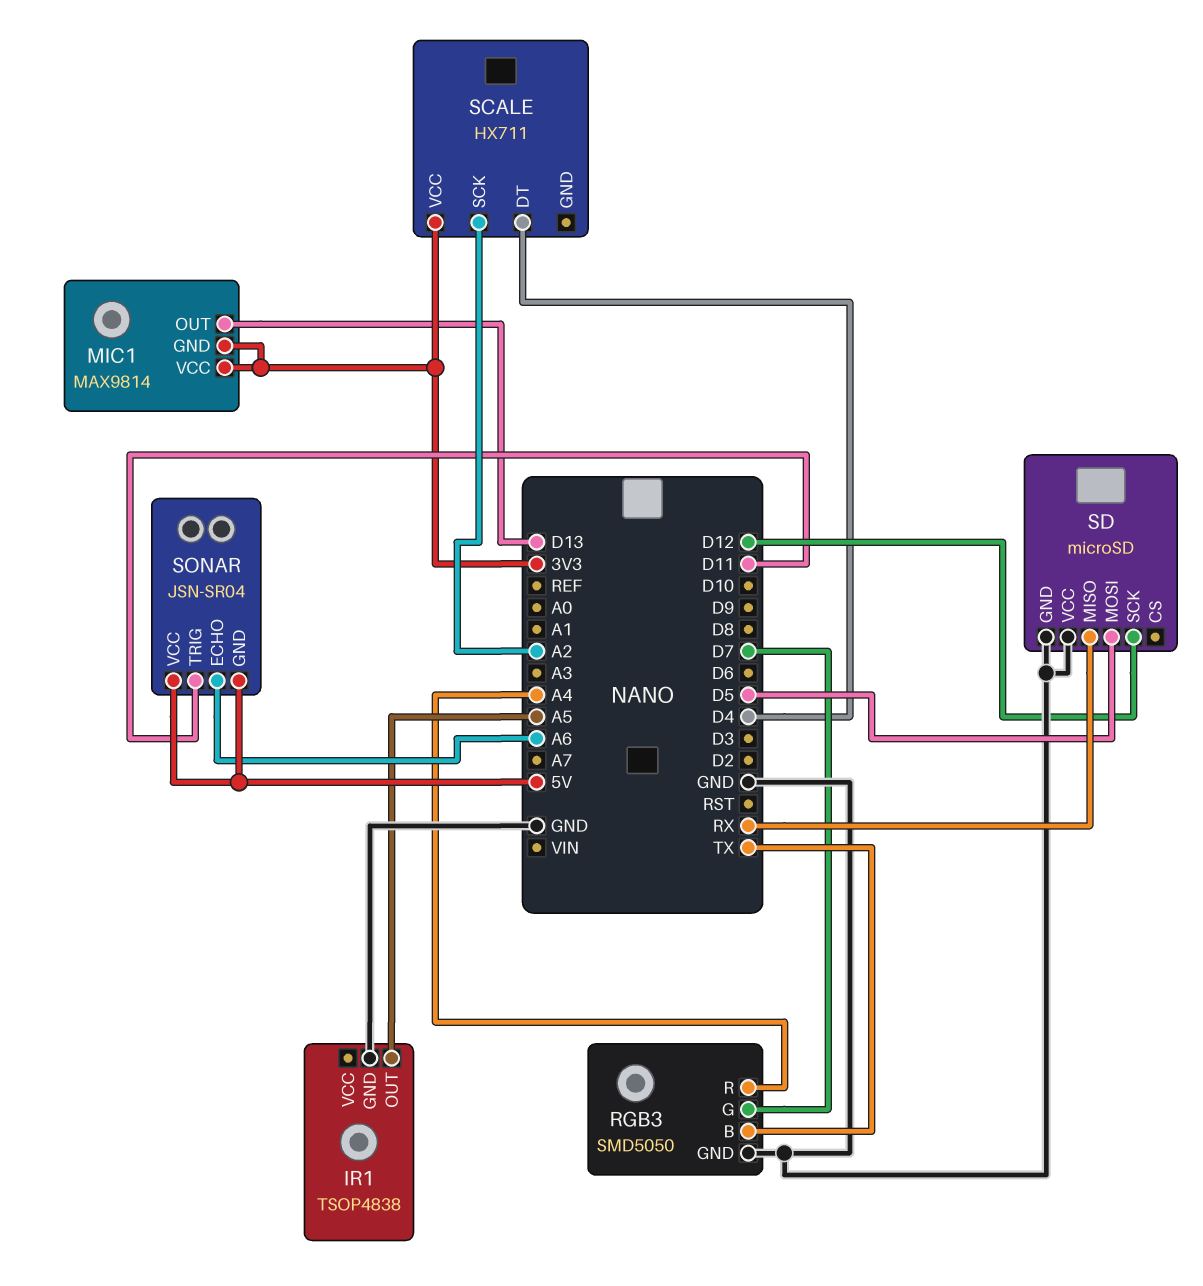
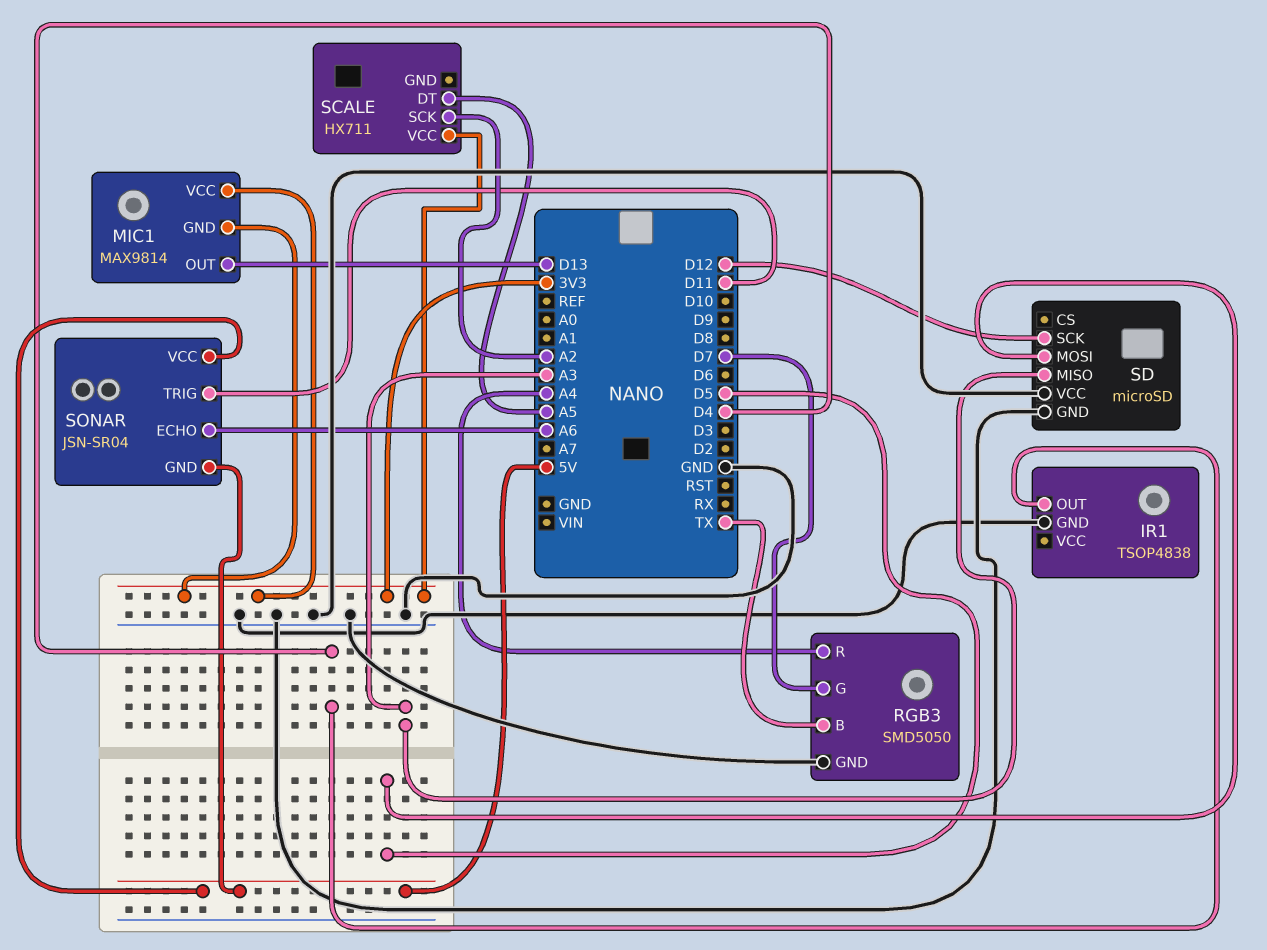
IR1 pin OUT: A5 -> D4
SCALE pin DT: D4 -> A5
SD pin MISO: RX -> A3

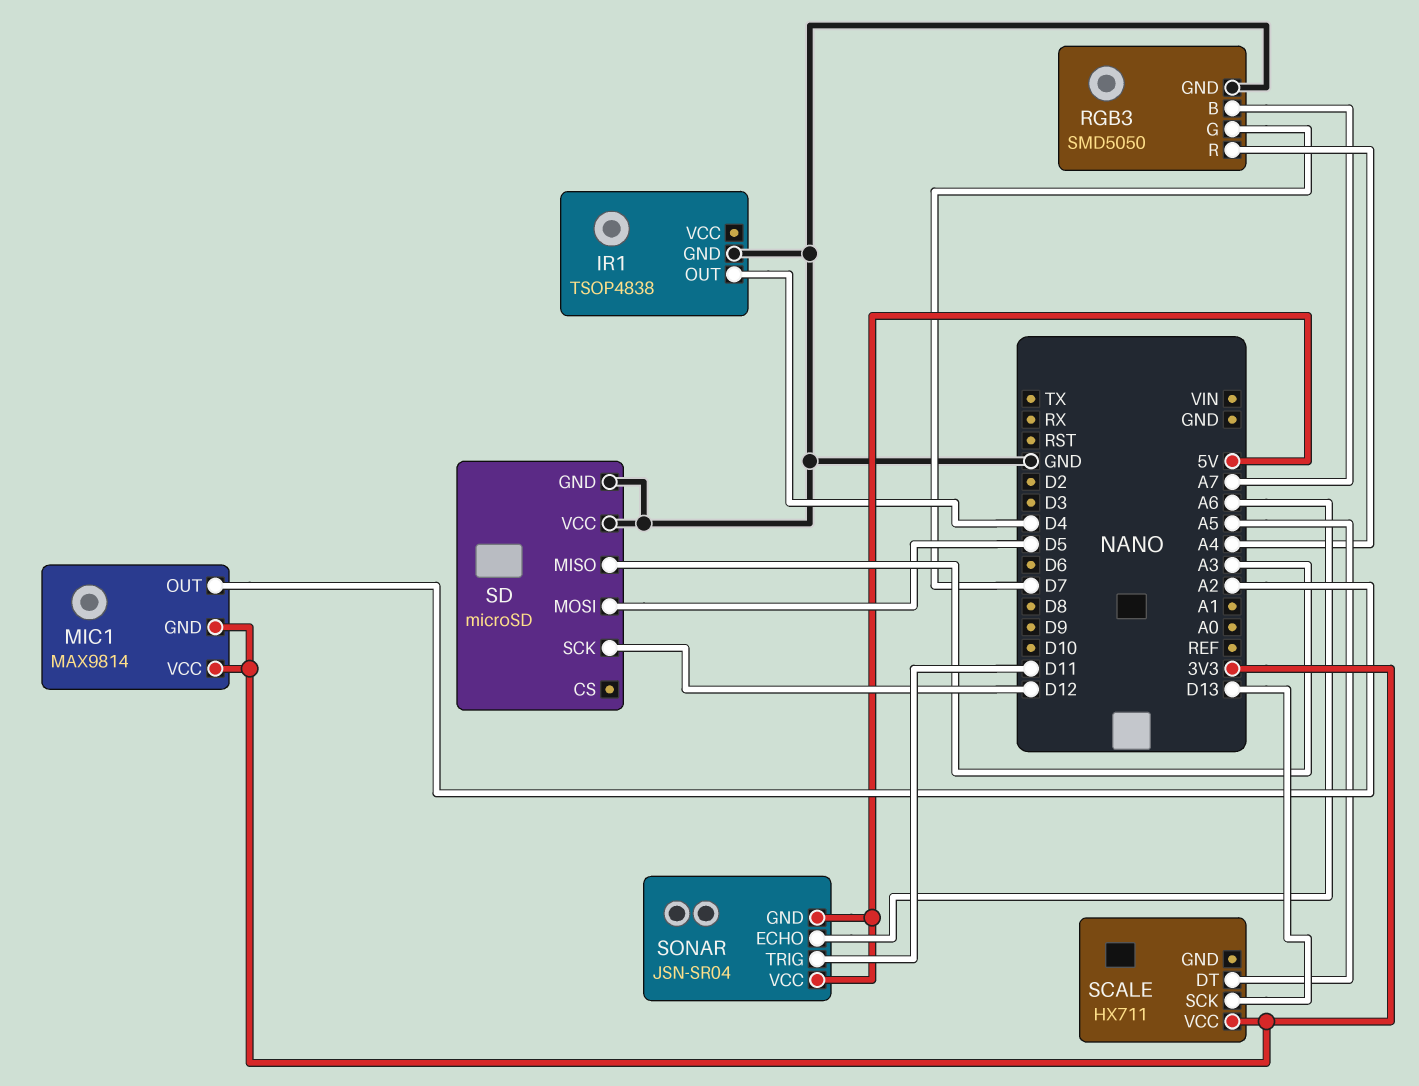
MIC1 pin OUT: D13 -> A2
RGB3 pin B: TX -> A7
SCALE pin SCK: A2 -> D13

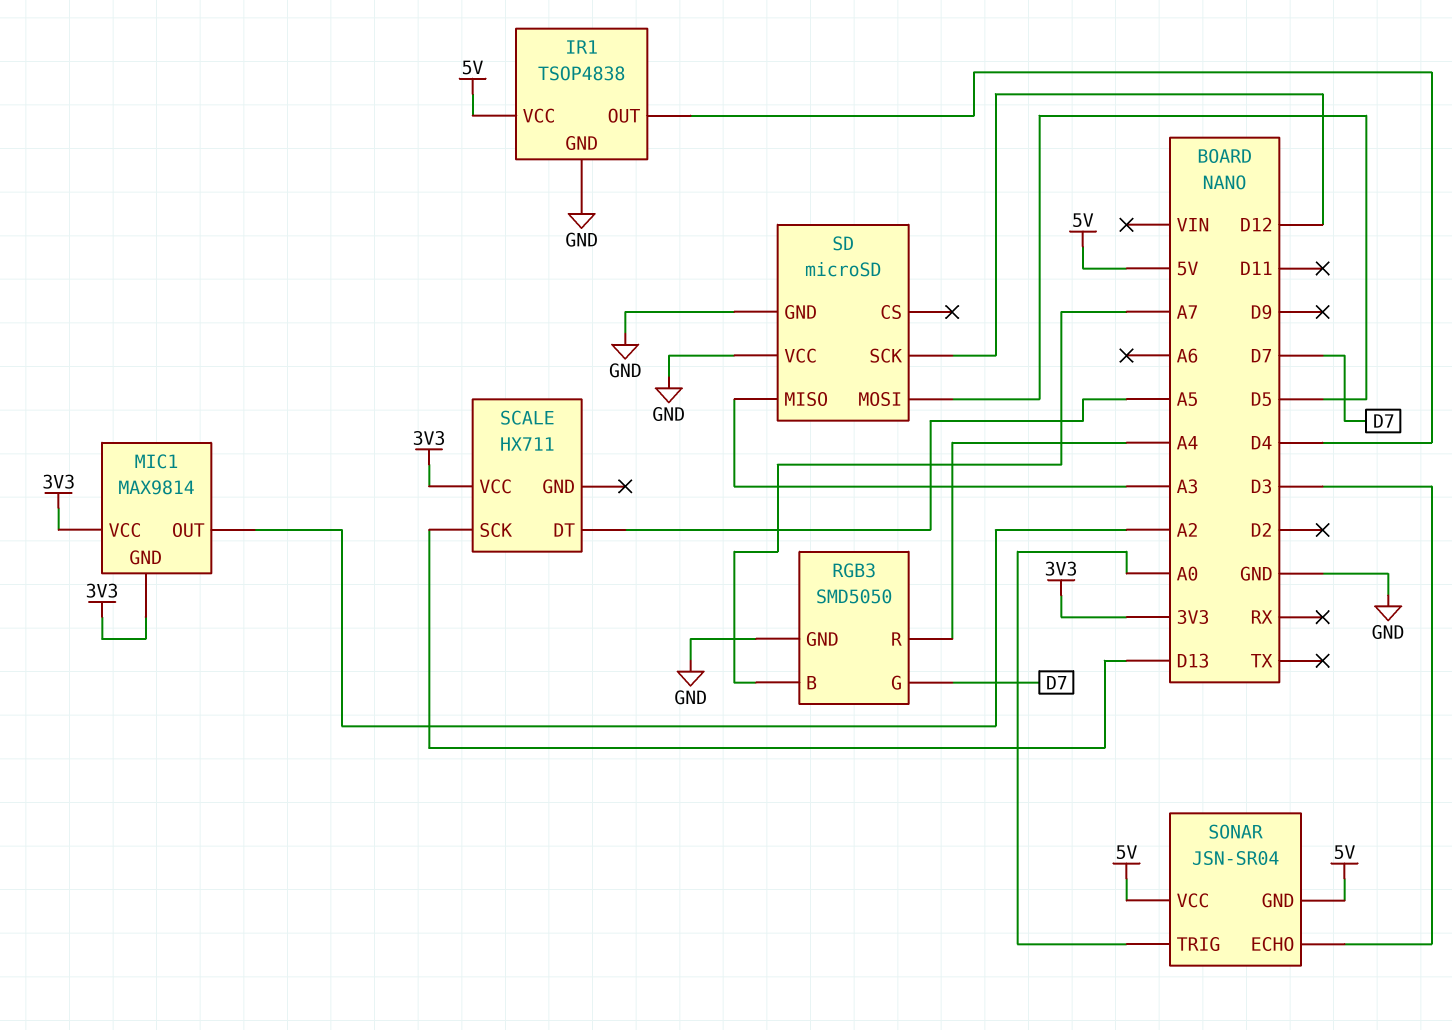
IR1 pin VCC: none -> 5V
SONAR pin ECHO: A6 -> D3
SONAR pin TRIG: D11 -> A0

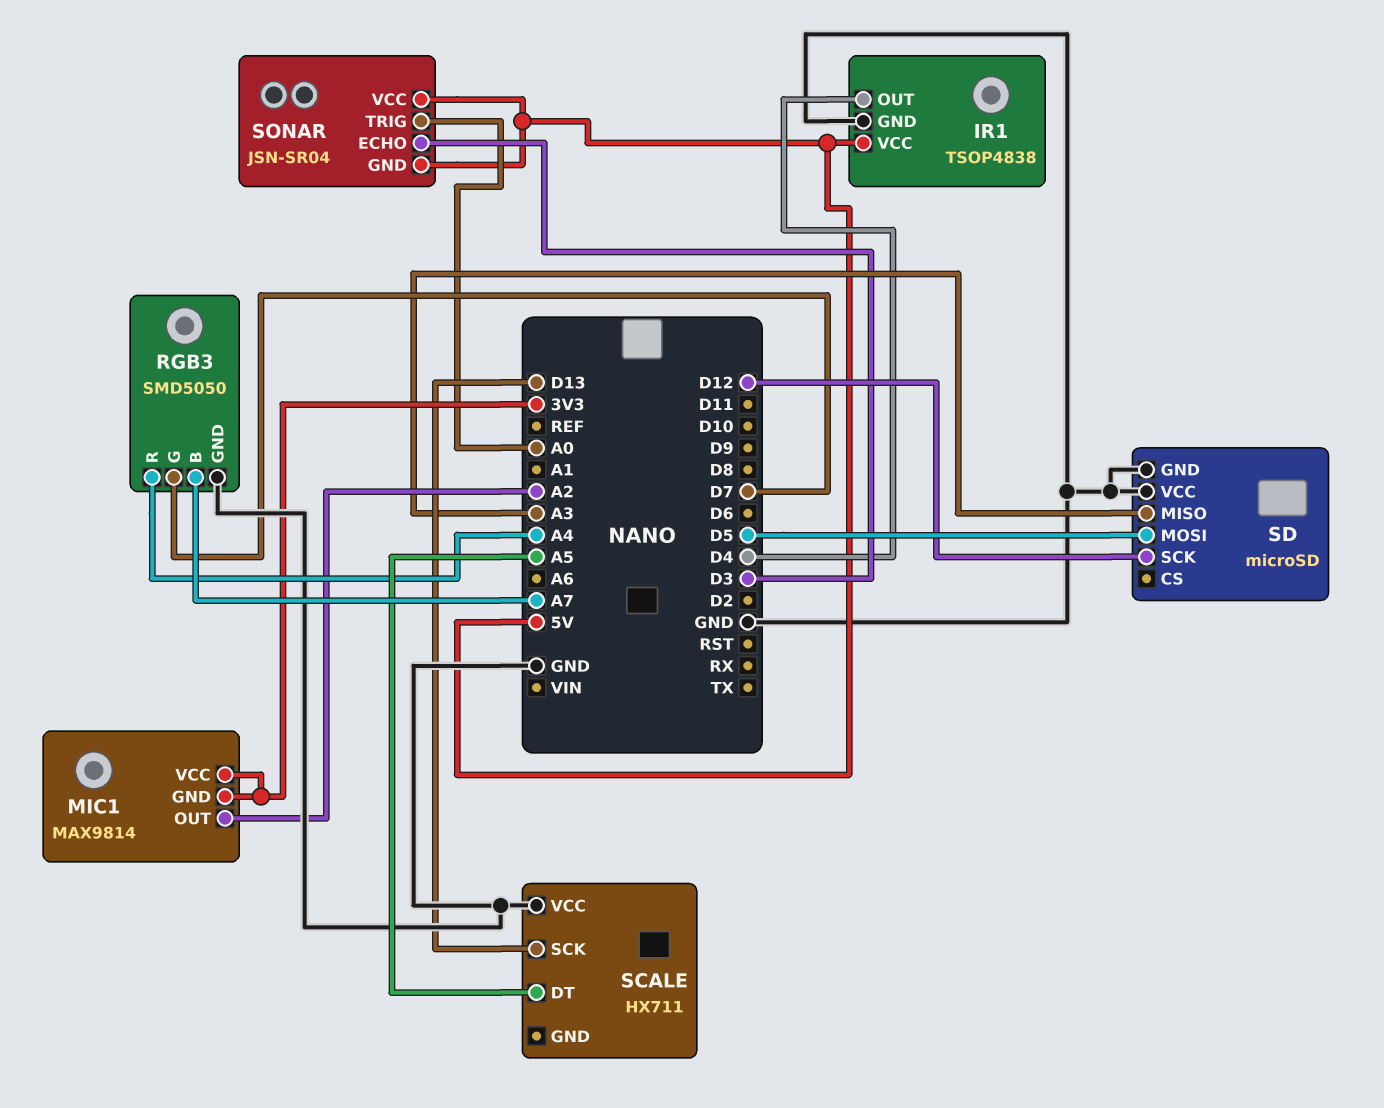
SCALE pin VCC: 3V3 -> GND

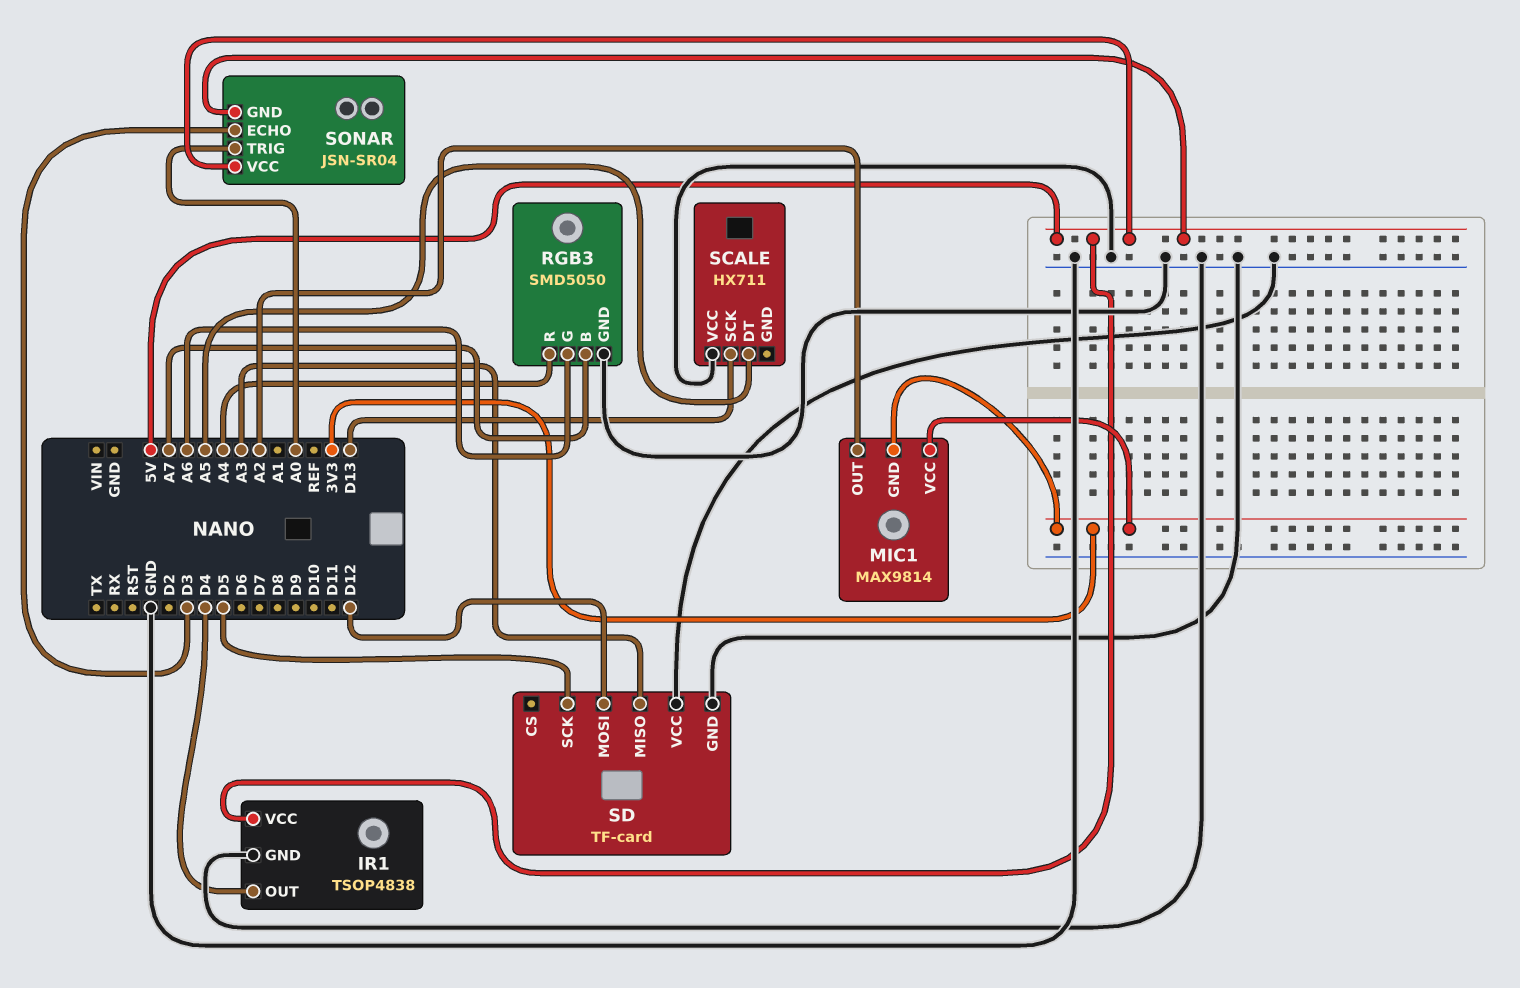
RGB3 pin G: D7 -> A6
SD: microSD -> TF-card
SD pin MOSI: D5 -> D12
SD pin SCK: D12 -> D5

